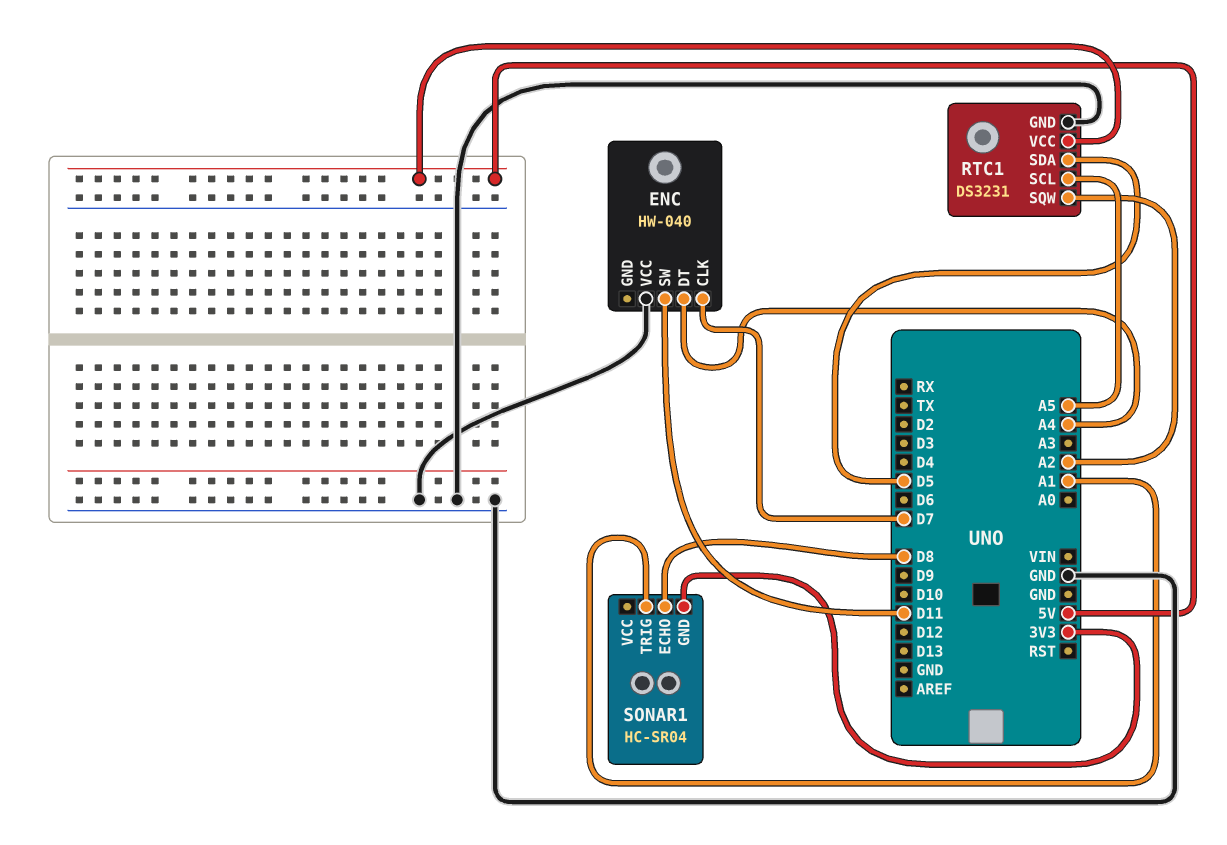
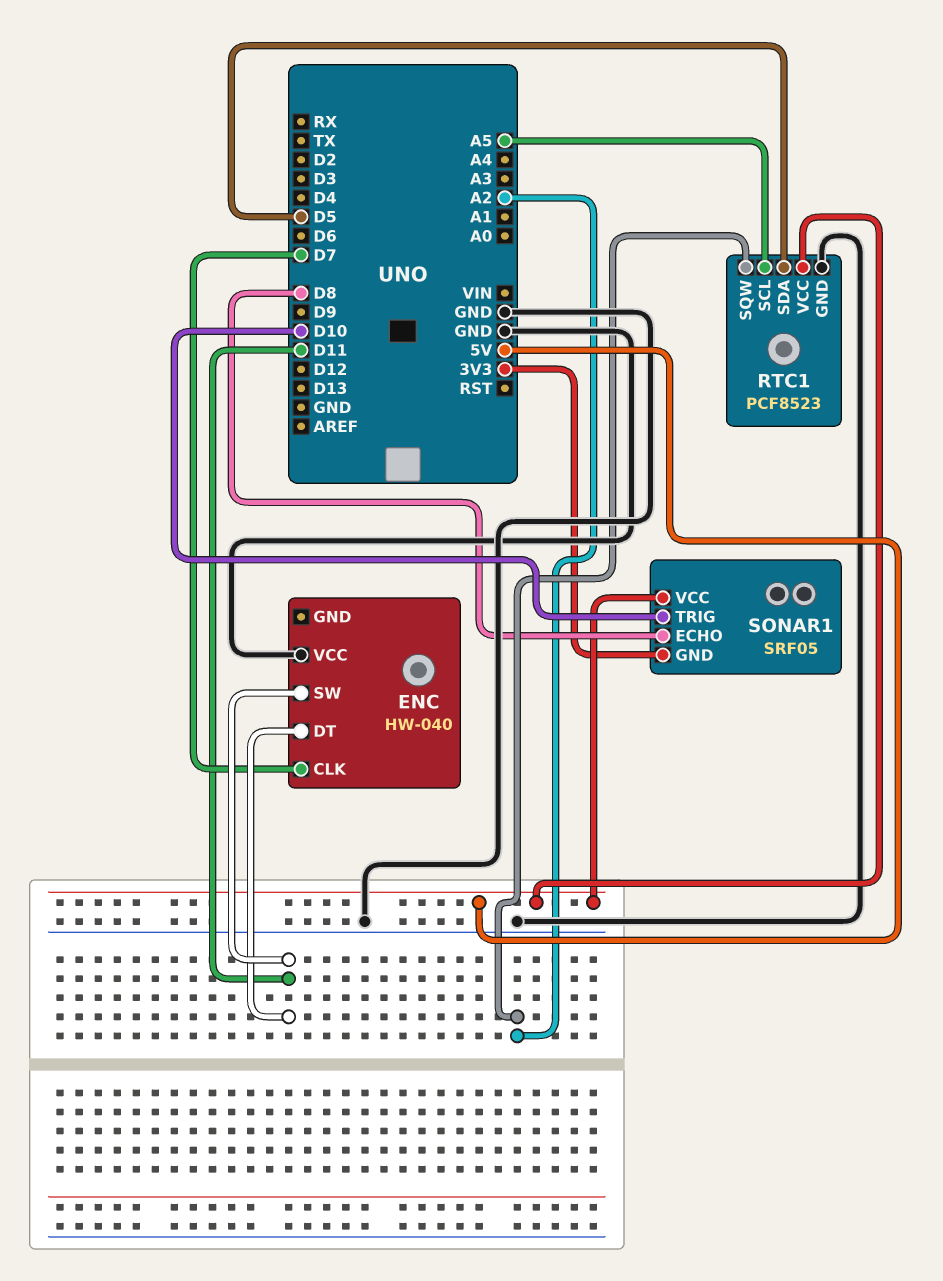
ENC pin DT: A4 -> D11
RTC1: DS3231 -> PCF8523
SONAR1: HC-SR04 -> SRF05
SONAR1 pin TRIG: A1 -> D10
SONAR1 pin VCC: none -> 5V

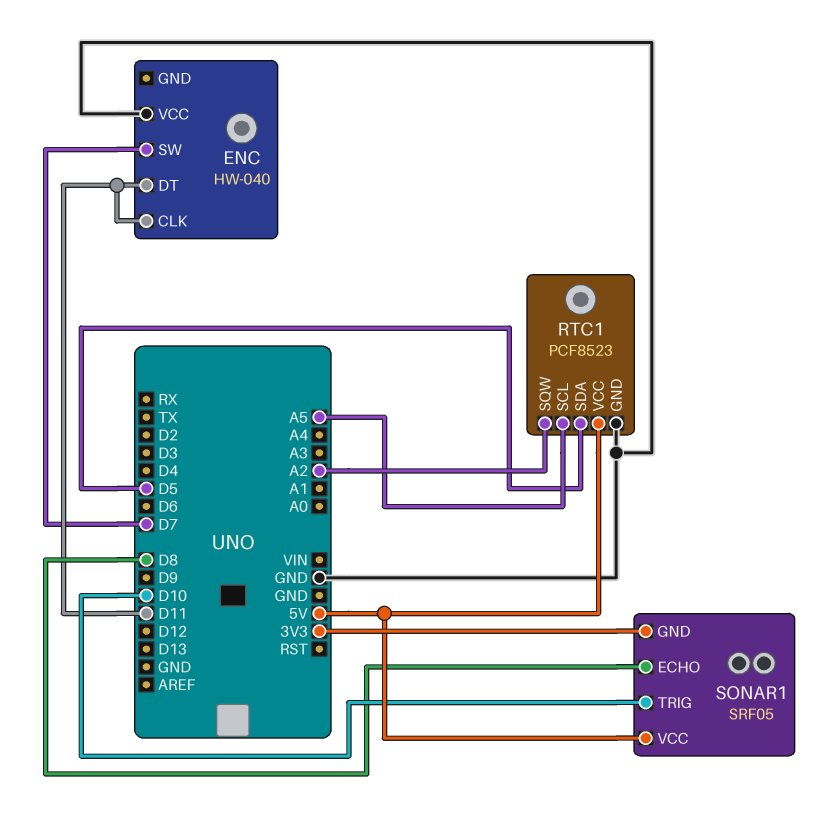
ENC pin CLK: D7 -> D11
ENC pin SW: D11 -> D7

